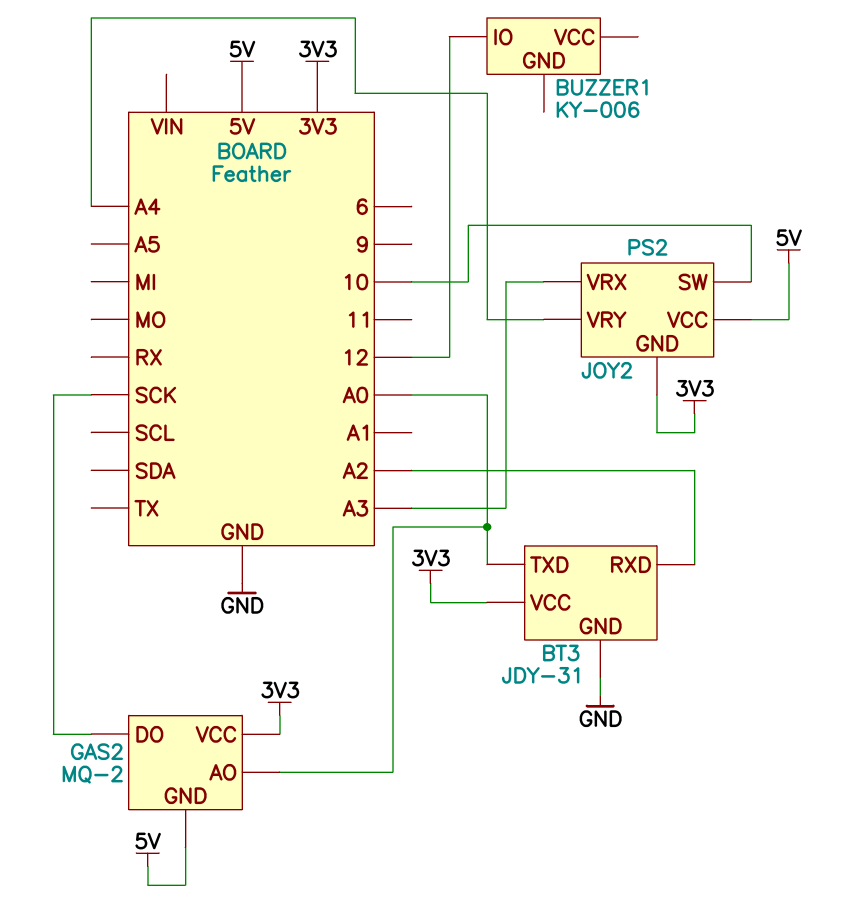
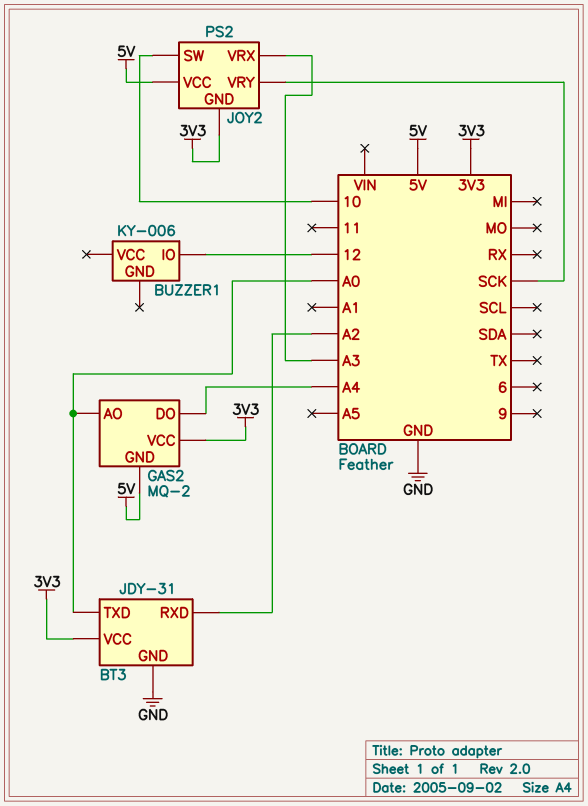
GAS2 pin DO: SCK -> A4
JOY2 pin VRY: A4 -> SCK

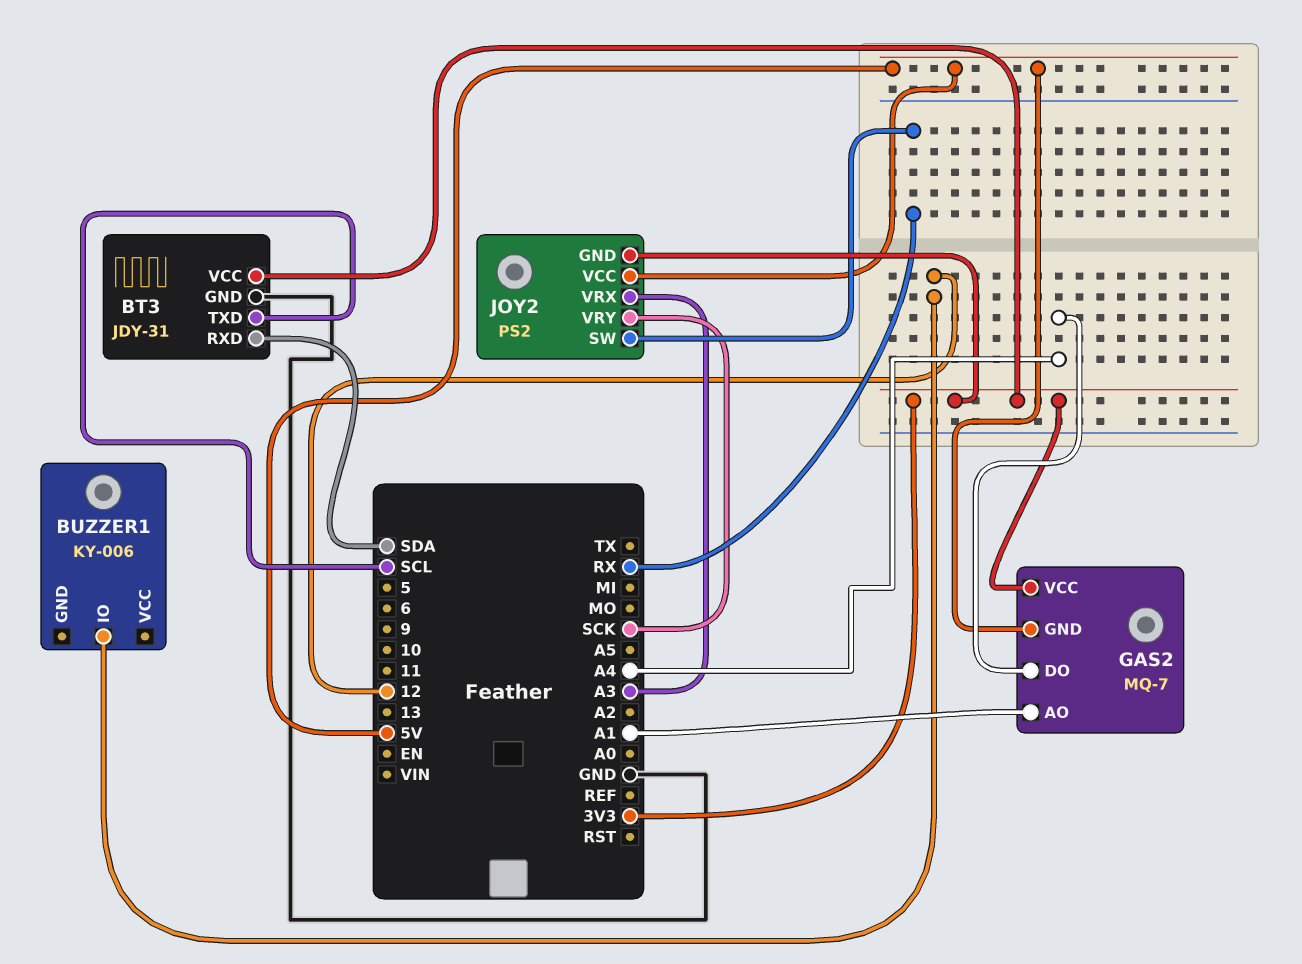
BT3 pin RXD: A2 -> SDA
BT3 pin TXD: A0 -> SCL
GAS2: MQ-2 -> MQ-7
GAS2 pin AO: A0 -> A1
JOY2 pin SW: 10 -> RX

